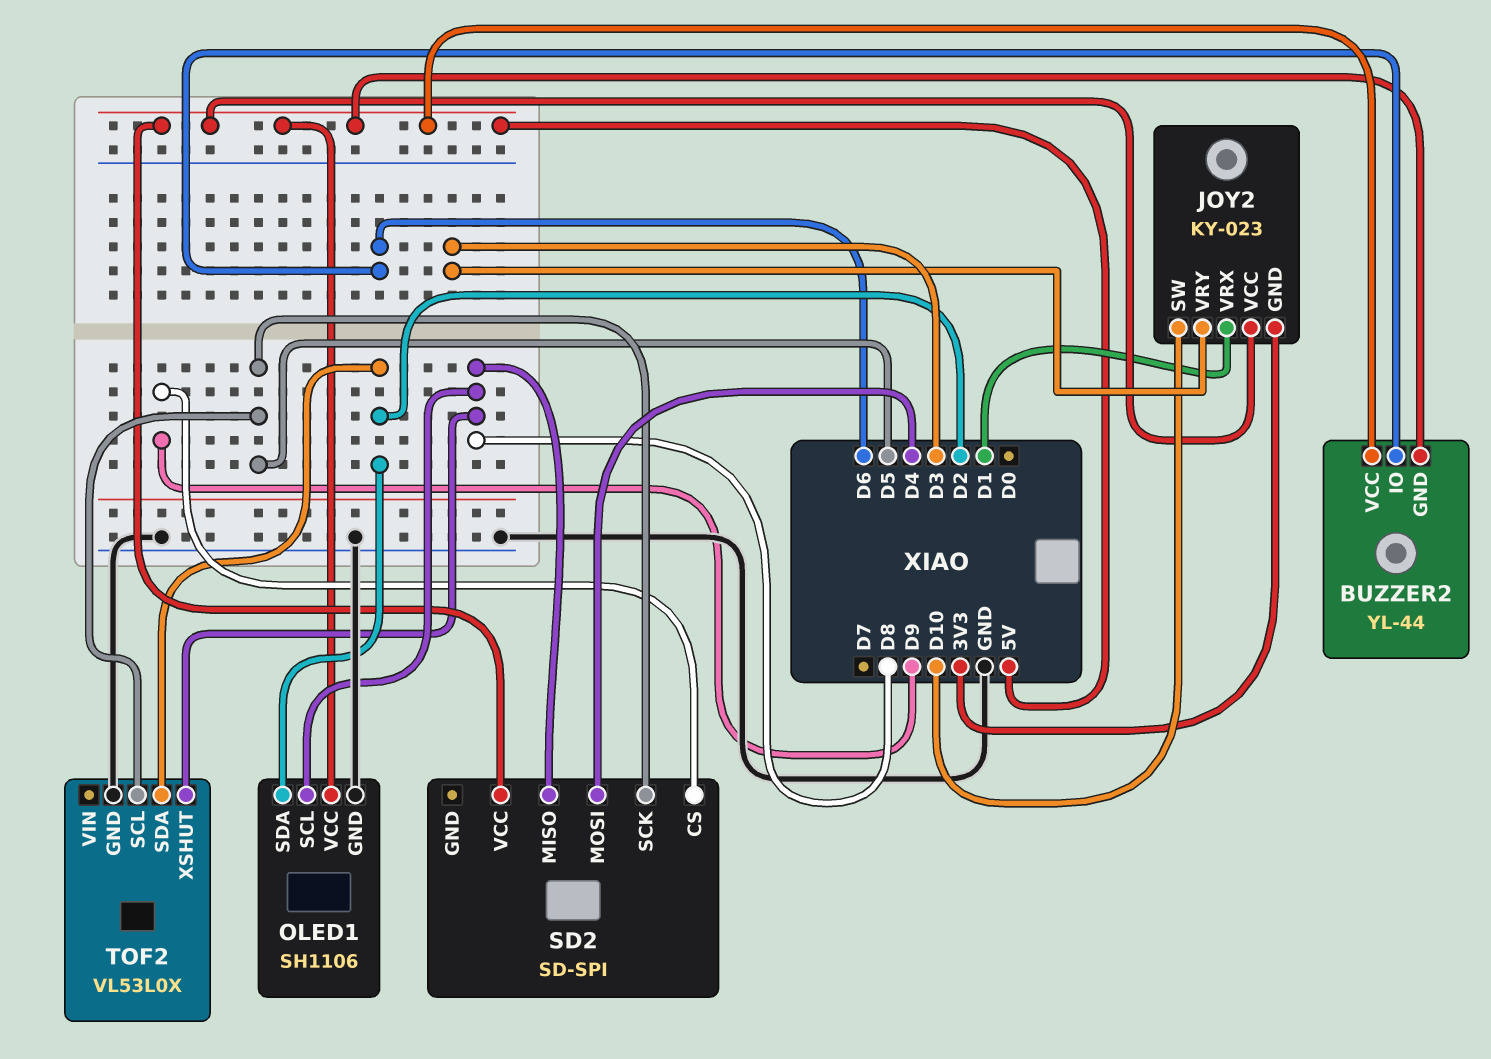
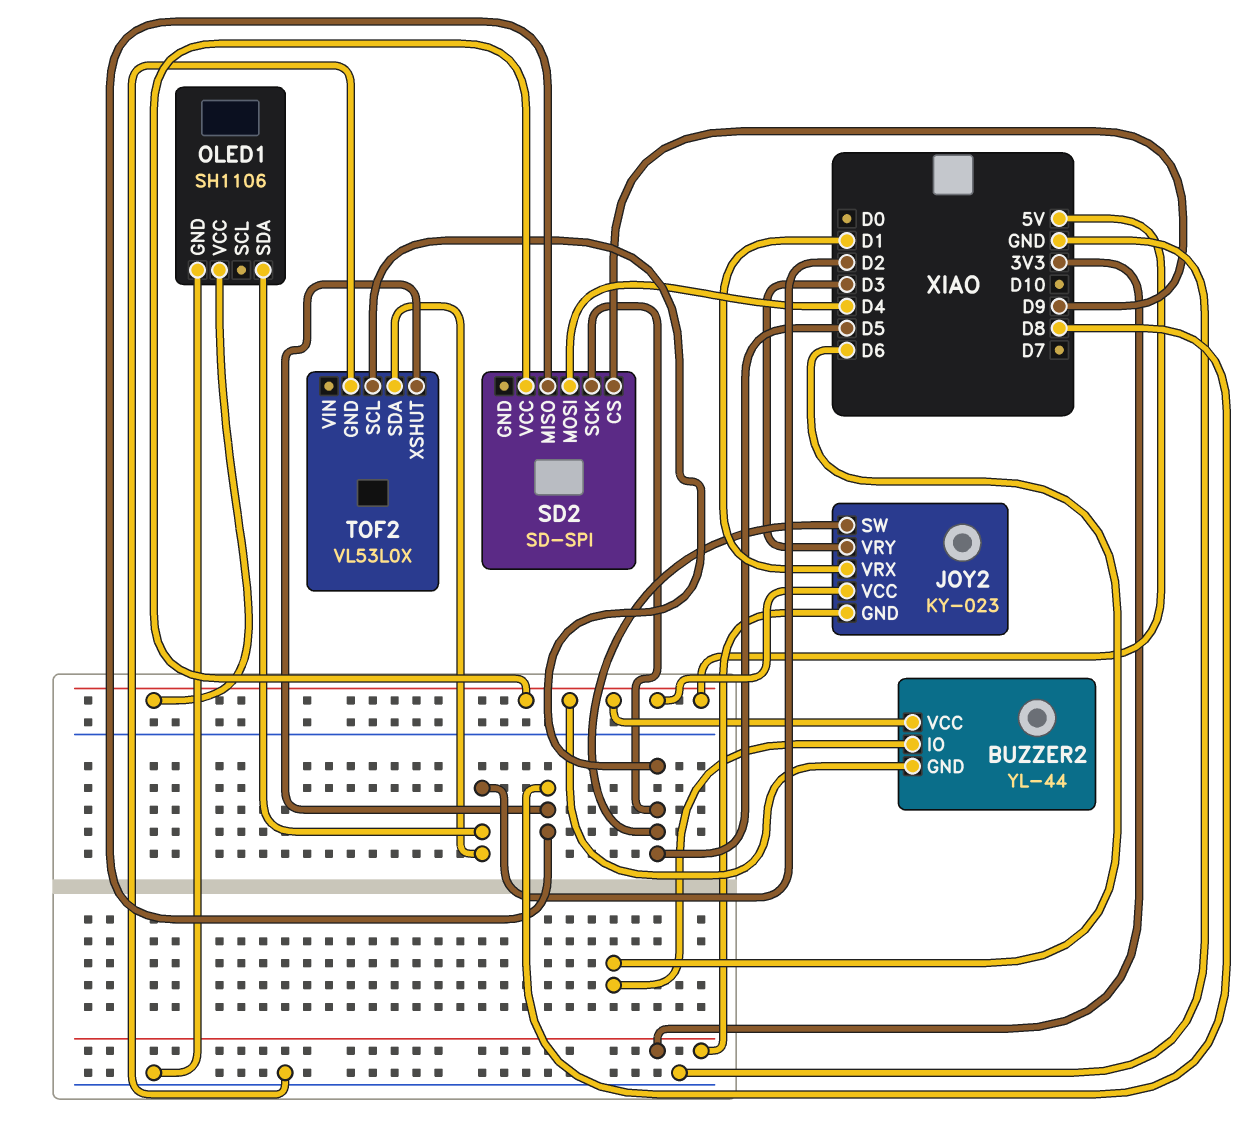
JOY2 pin SW: D10 -> D5
OLED1 pin SCL: D8 -> none

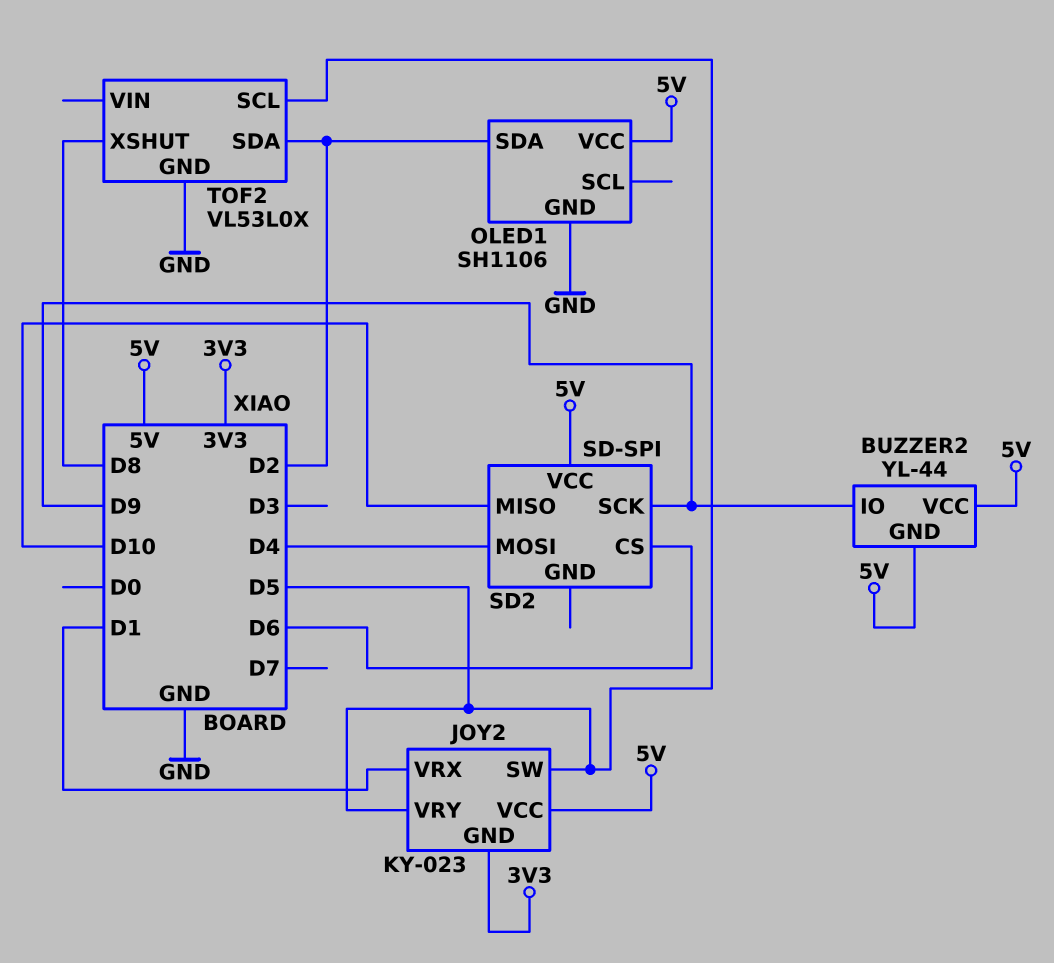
BUZZER2 pin IO: D6 -> D9
JOY2 pin VRY: D3 -> D5
SD2 pin CS: D9 -> D6
SD2 pin MISO: D8 -> D10
SD2 pin SCK: D5 -> D9

